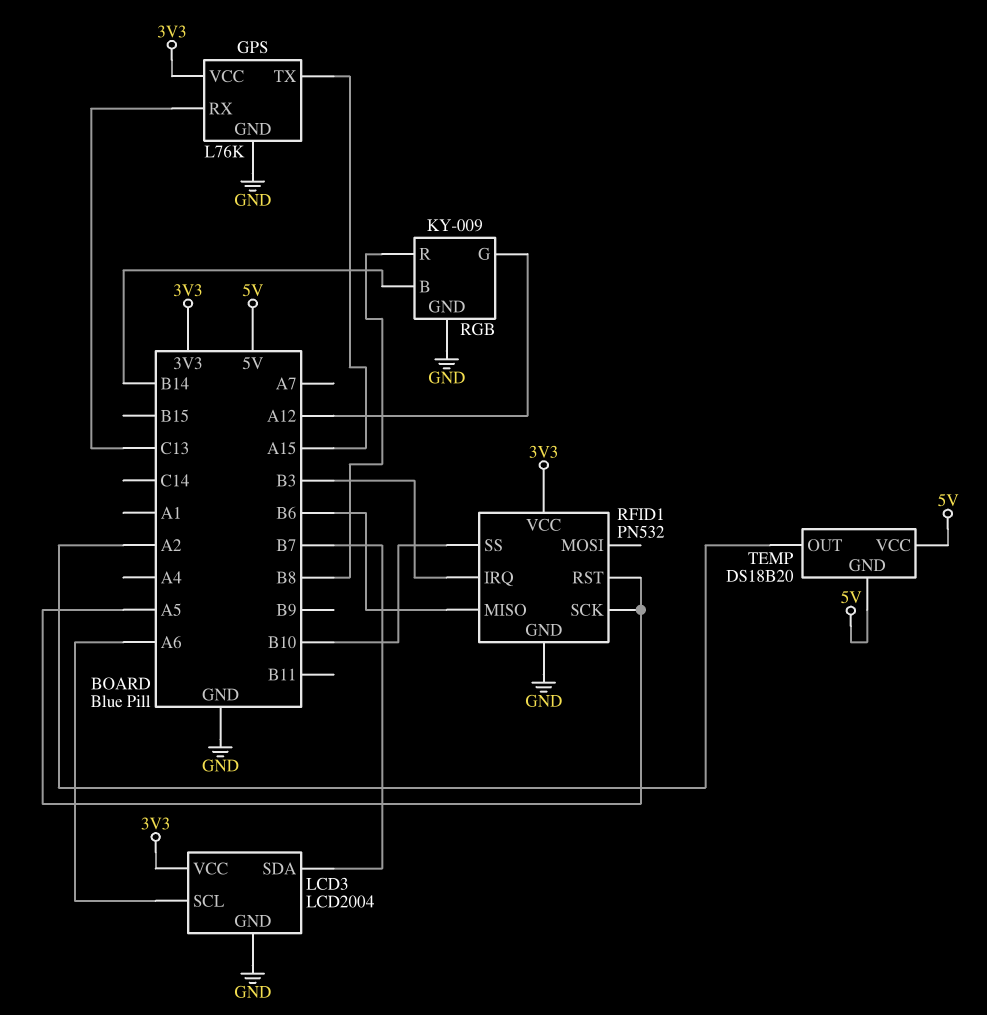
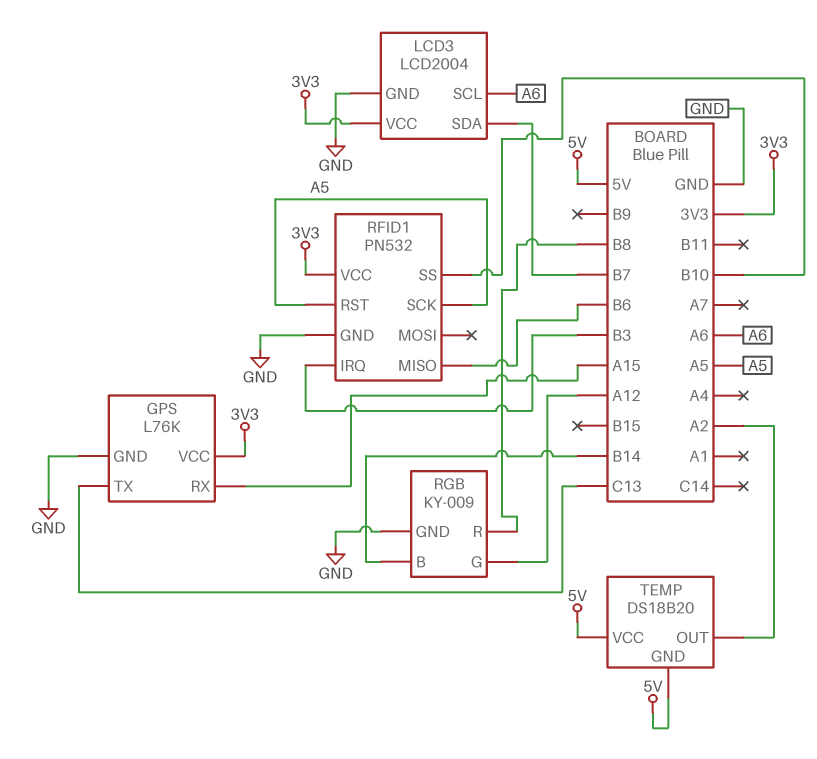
GPS pin RX: C13 -> A15
GPS pin TX: A15 -> C13

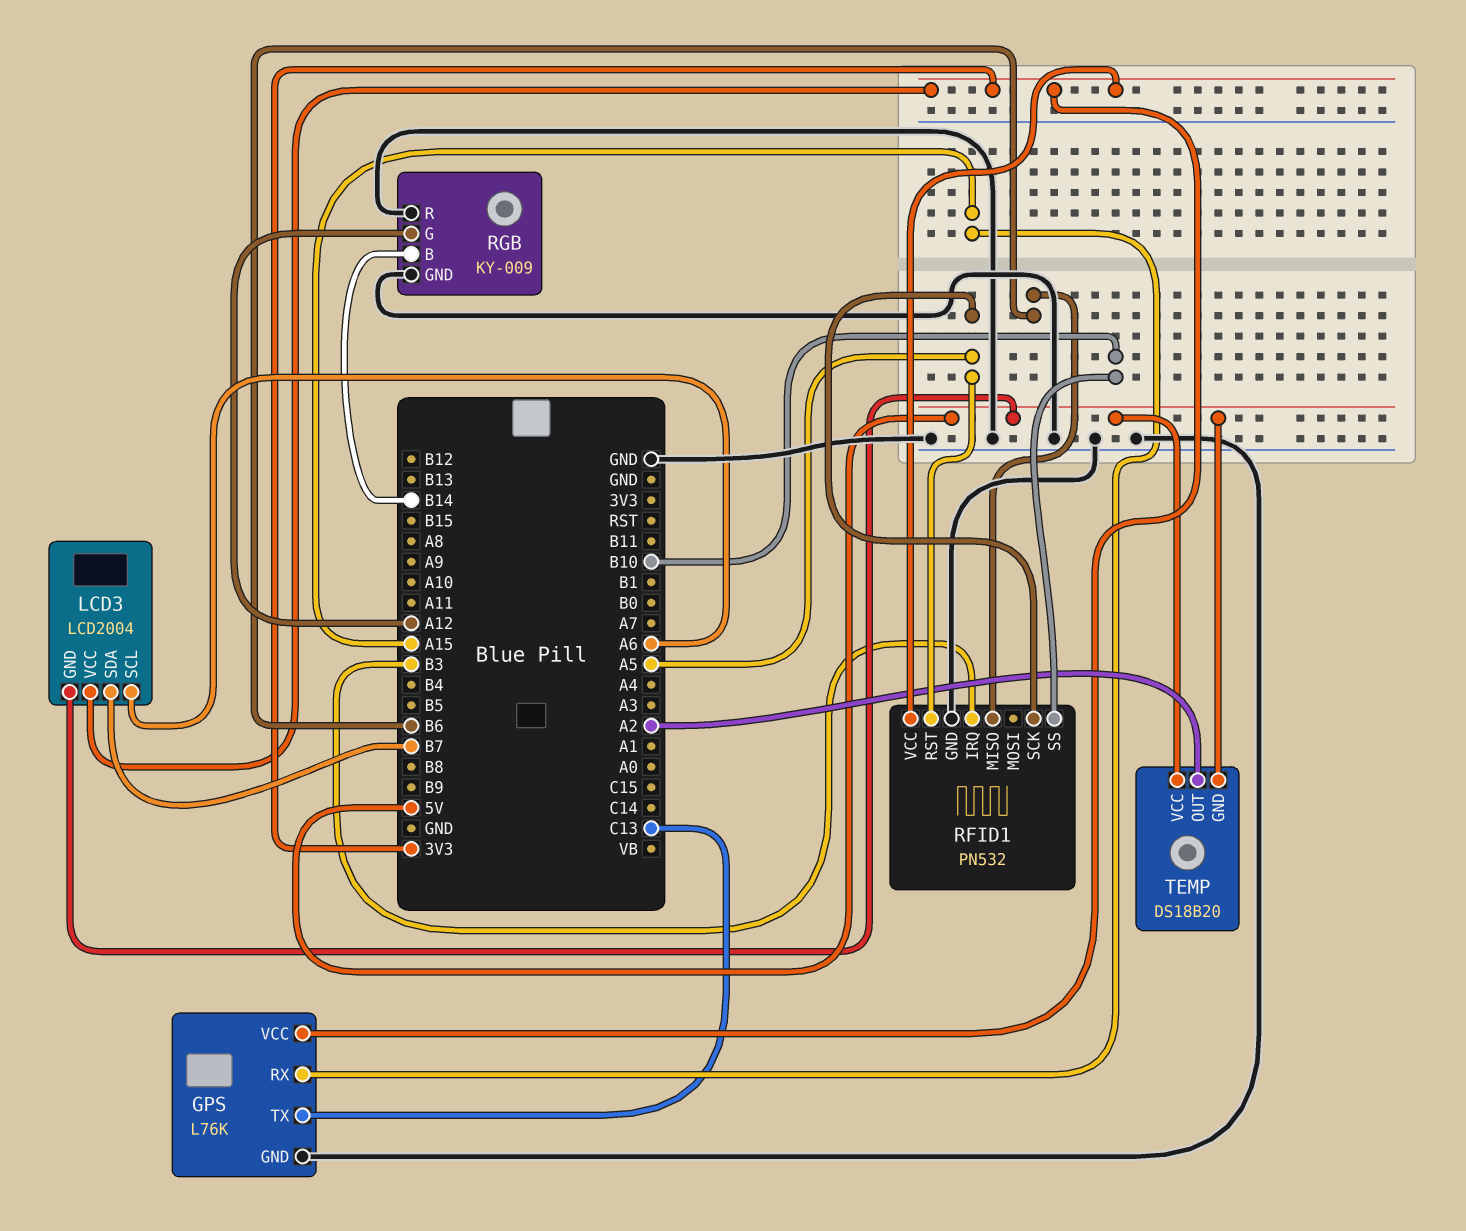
LCD3 pin GND: GND -> 5V
RGB pin R: B8 -> GND

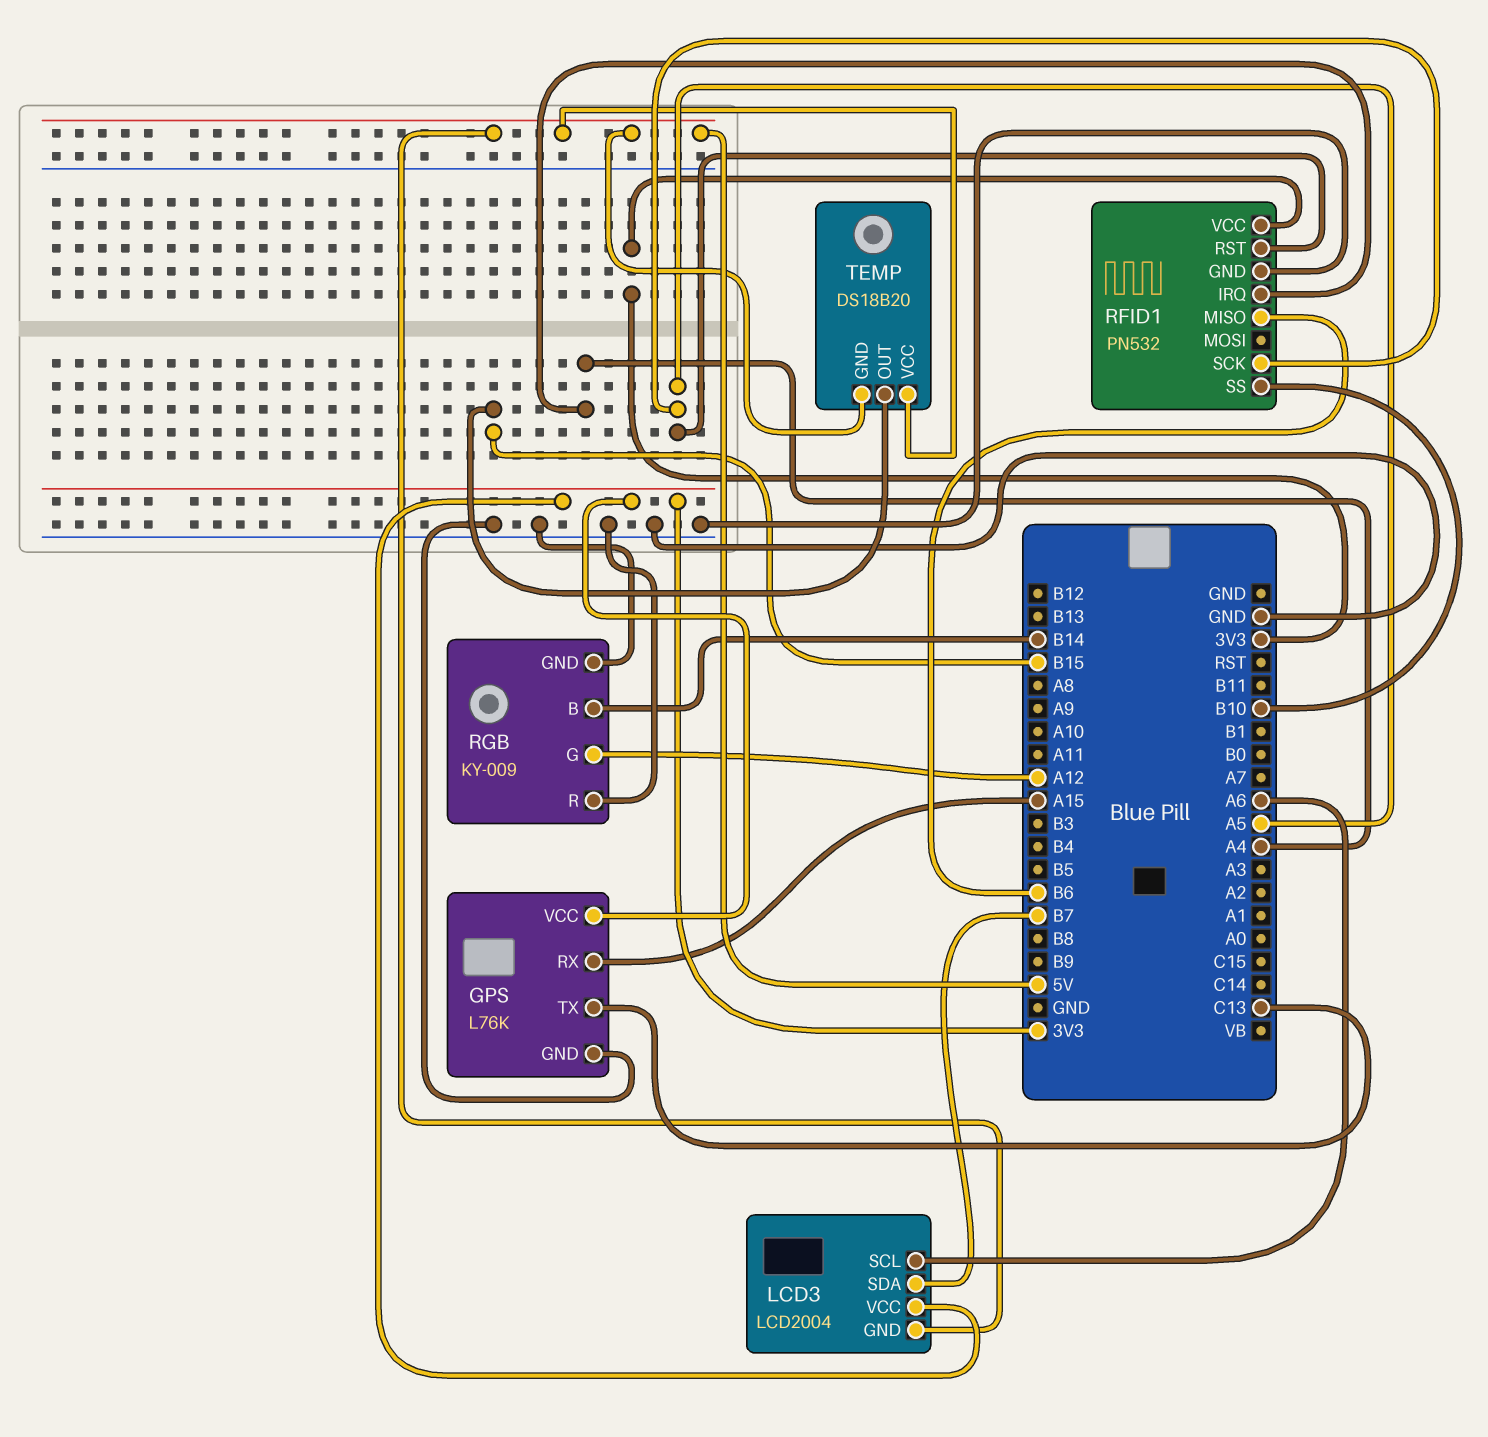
RFID1 pin IRQ: B3 -> A4
TEMP pin OUT: A2 -> B15

